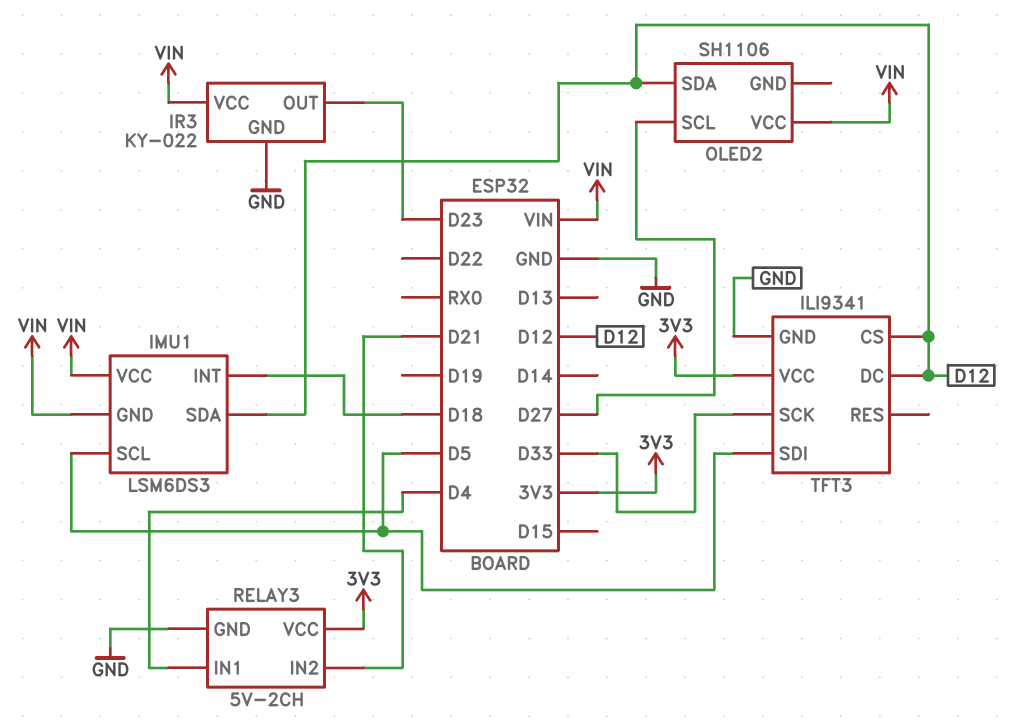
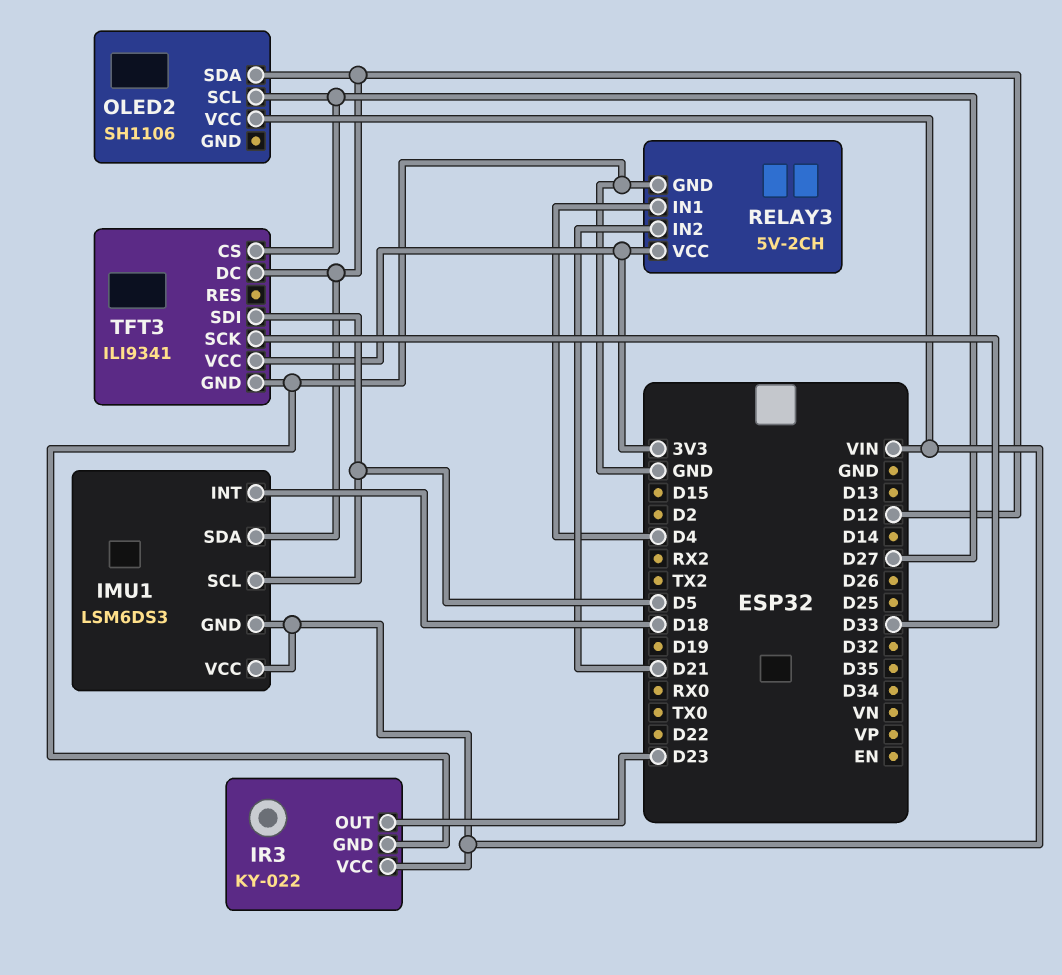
TFT3 pin CS: D12 -> D27

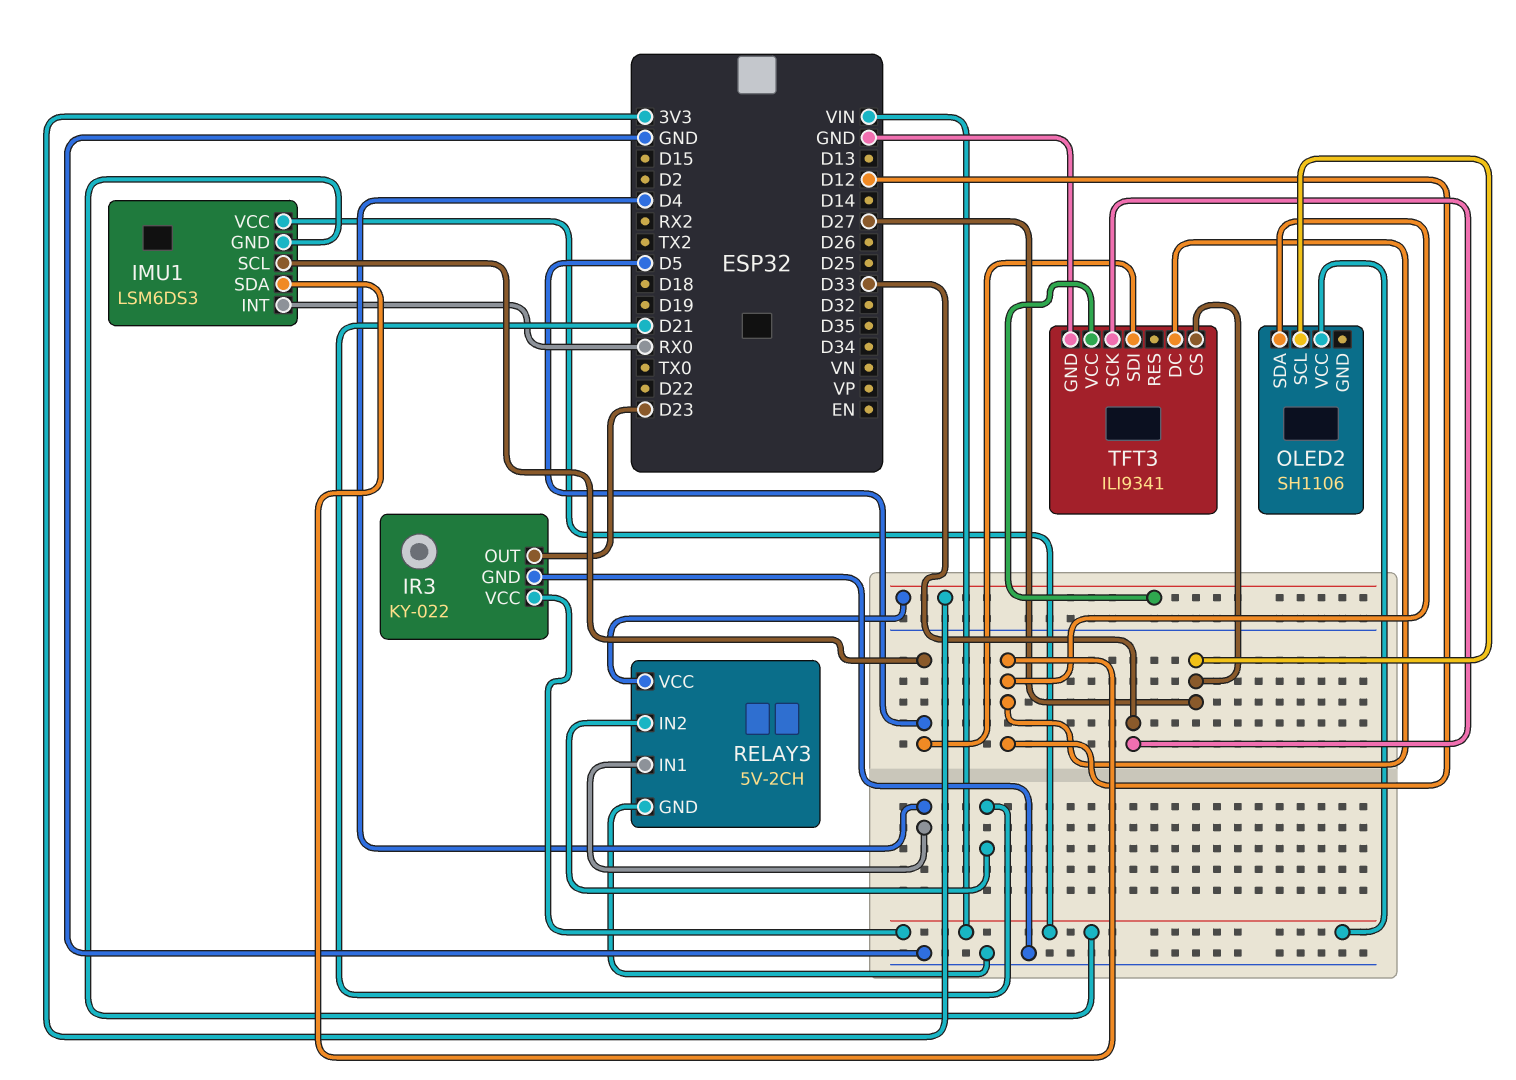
IMU1 pin INT: D18 -> RX0

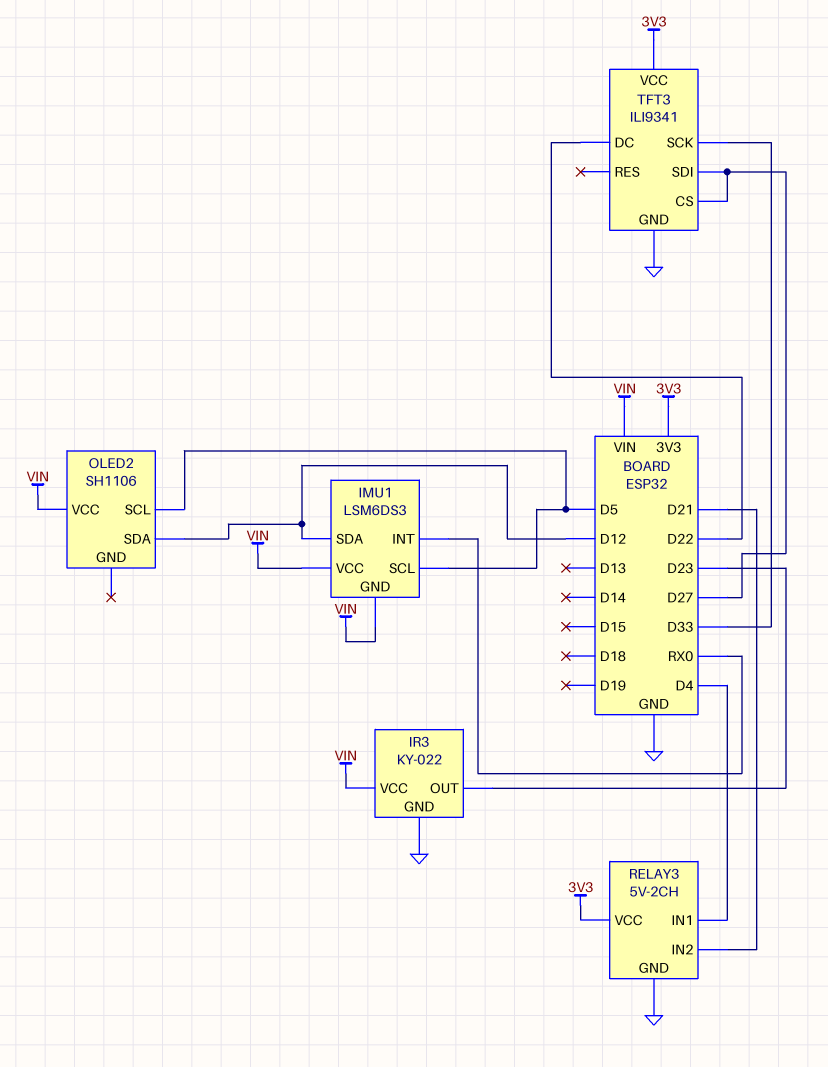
OLED2 pin SCL: D27 -> D5
TFT3 pin DC: D12 -> D22
TFT3 pin SDI: D5 -> D27

